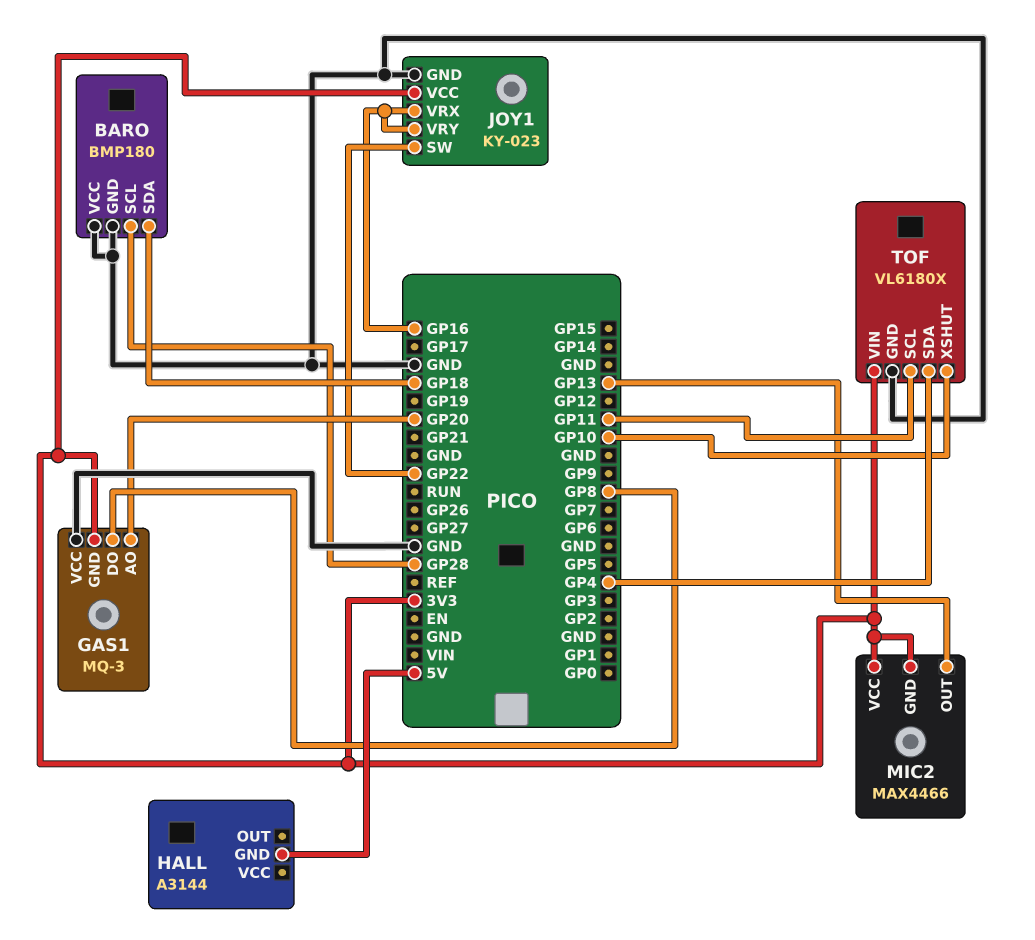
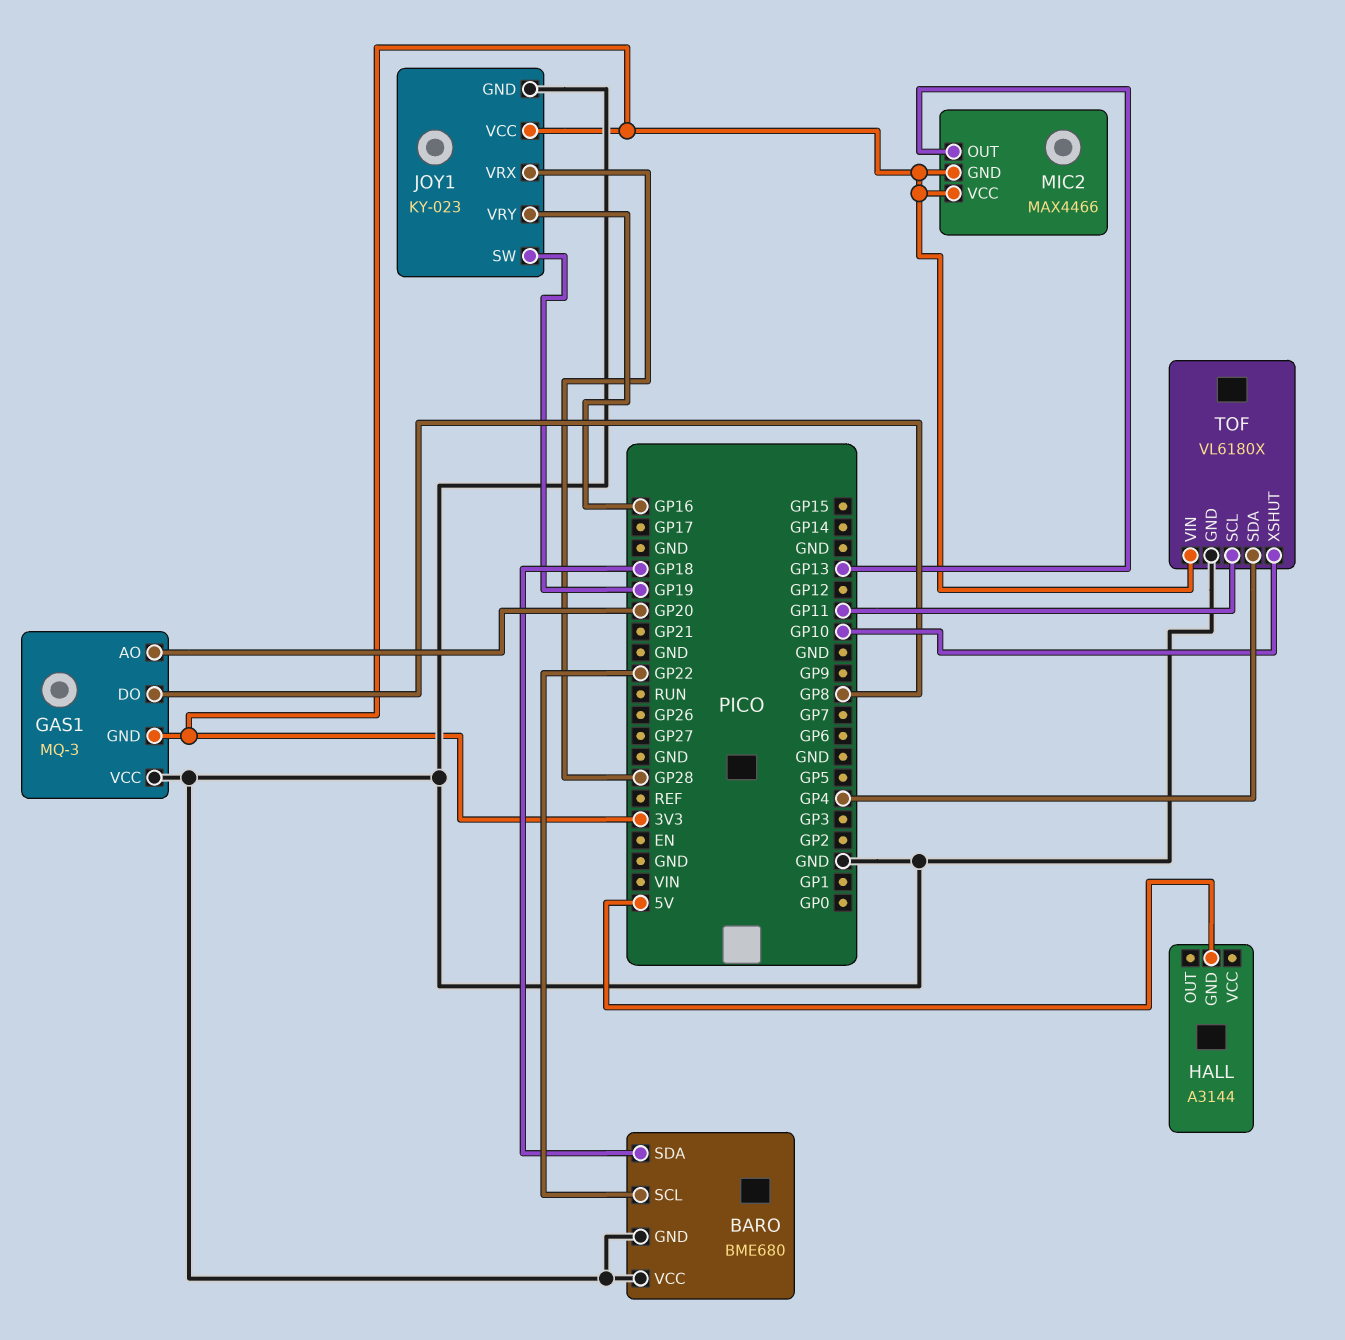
BARO: BMP180 -> BME680
BARO pin SCL: GP28 -> GP22
JOY1 pin SW: GP22 -> GP19
JOY1 pin VRX: GP16 -> GP28

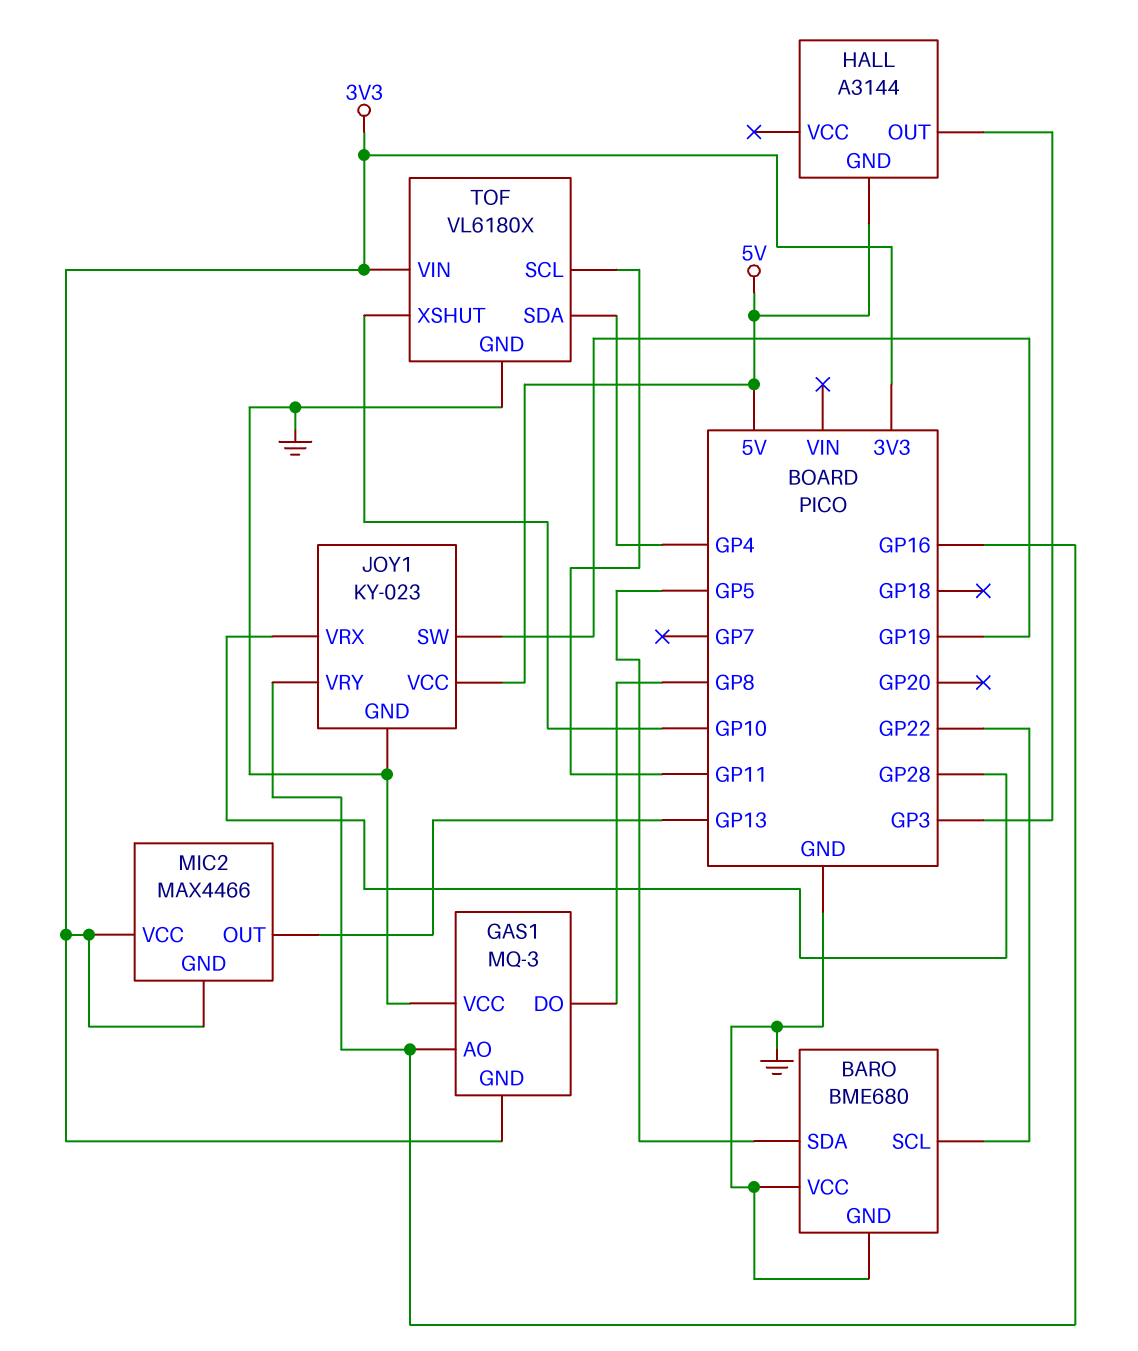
BARO pin SDA: GP18 -> GP5
GAS1 pin AO: GP20 -> GP16
HALL pin OUT: none -> GP3
JOY1 pin VCC: 3V3 -> 5V

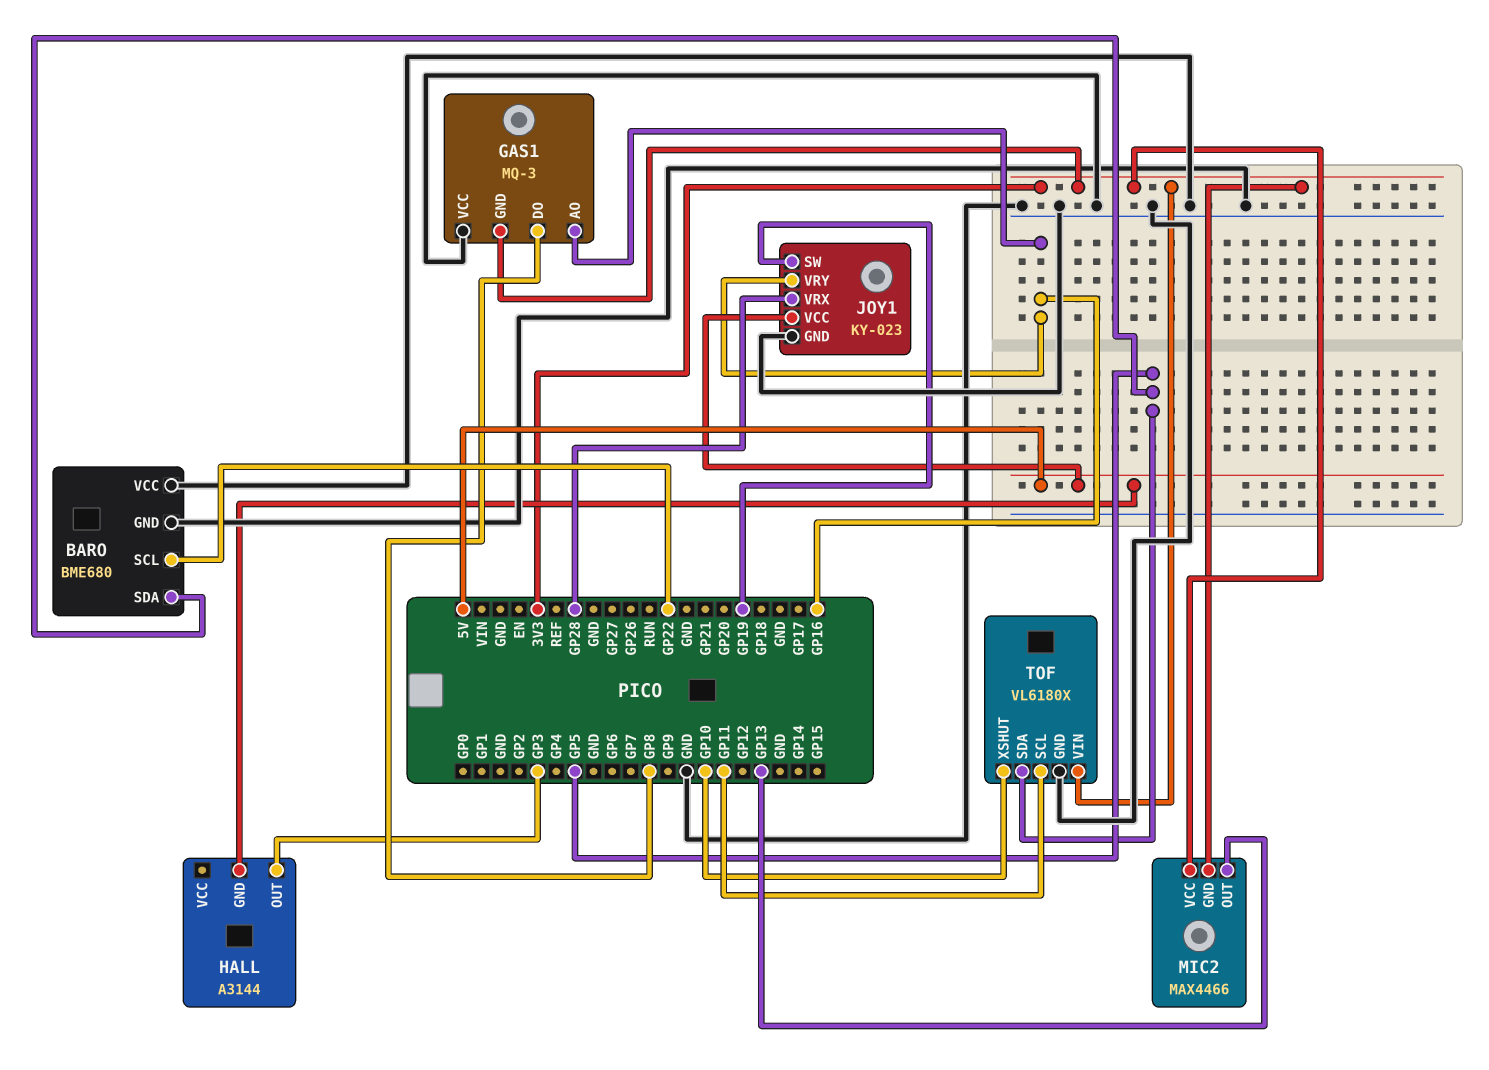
TOF pin SDA: GP4 -> GP5

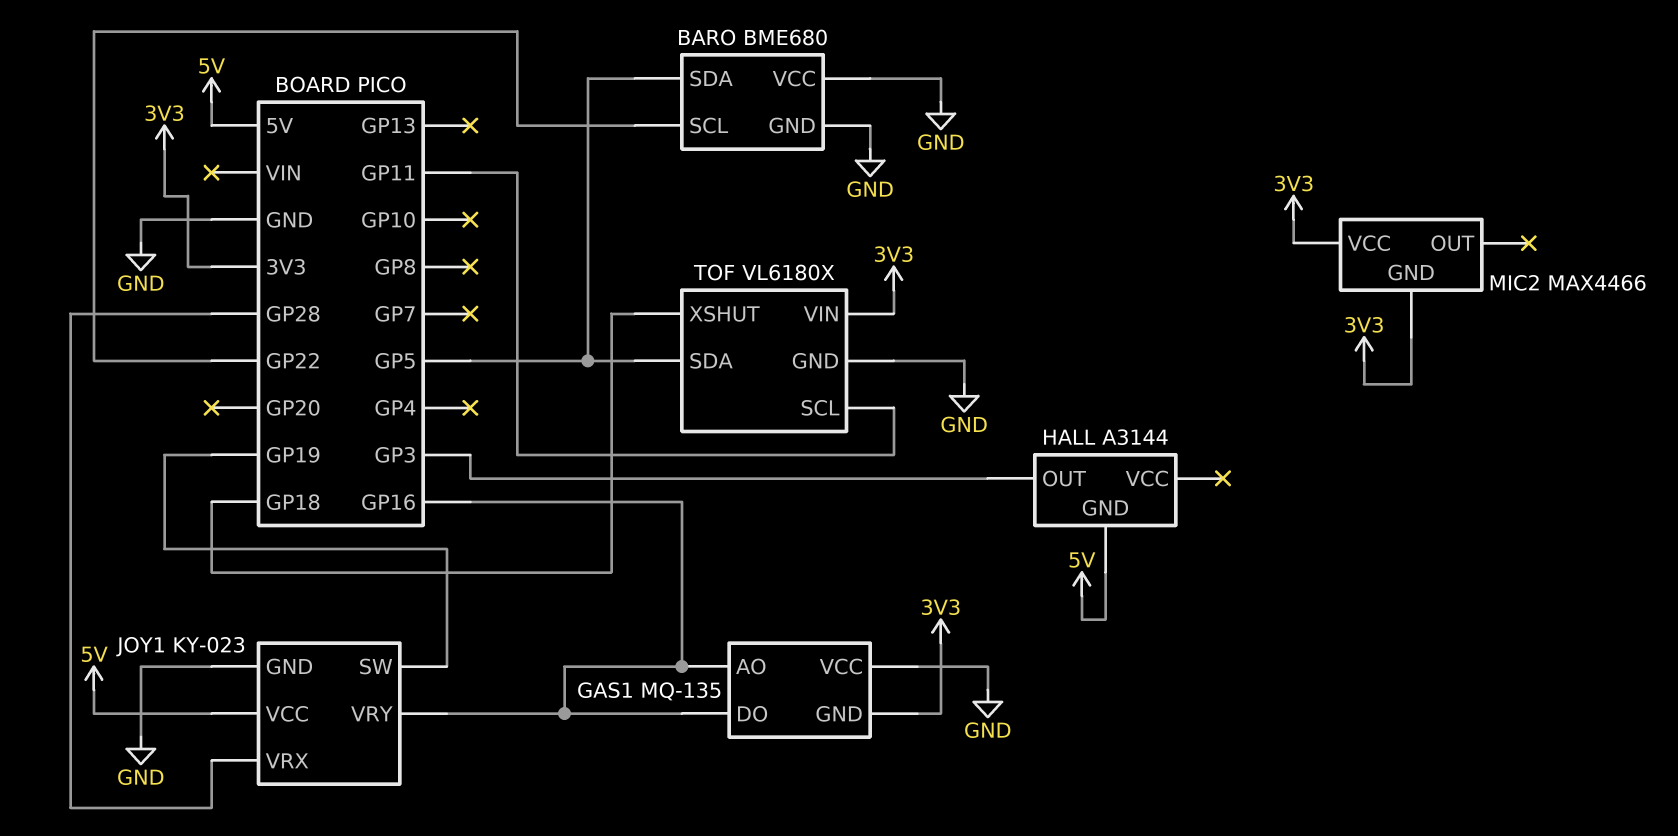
GAS1: MQ-3 -> MQ-135
GAS1 pin DO: GP8 -> GP16
MIC2 pin OUT: GP13 -> none
TOF pin XSHUT: GP10 -> GP18

